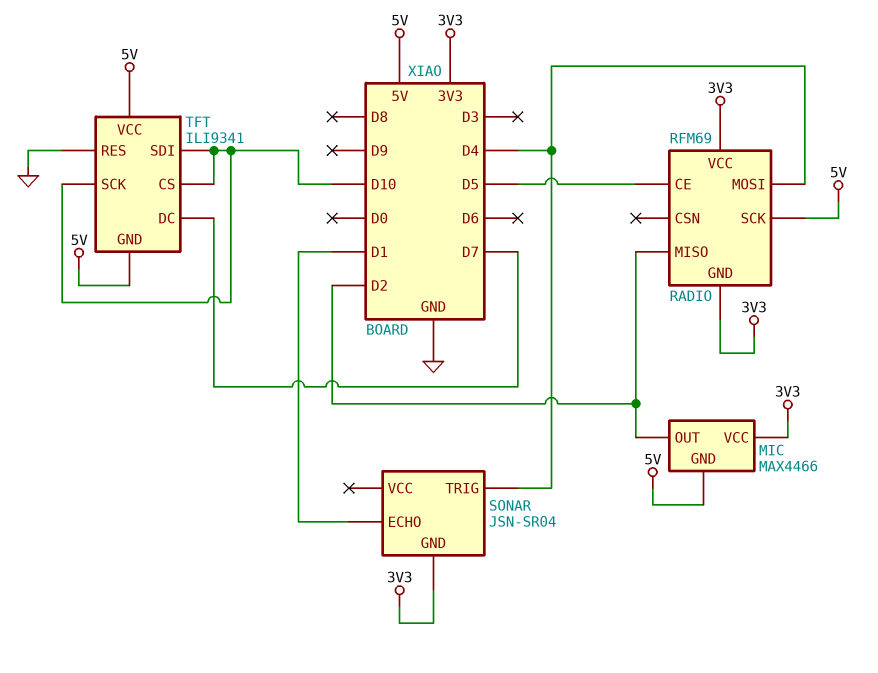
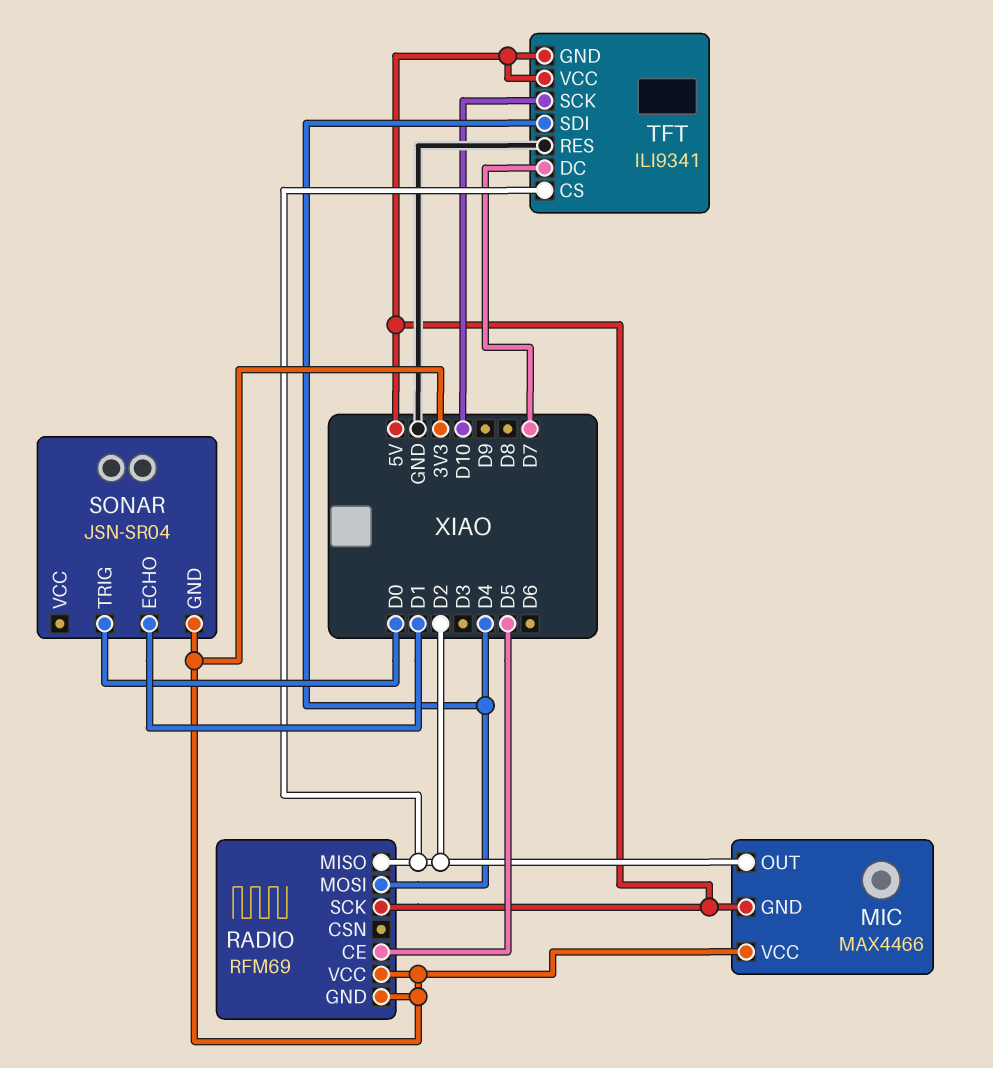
SONAR pin TRIG: D4 -> D0
TFT pin CS: D10 -> D2
TFT pin SDI: D10 -> D4

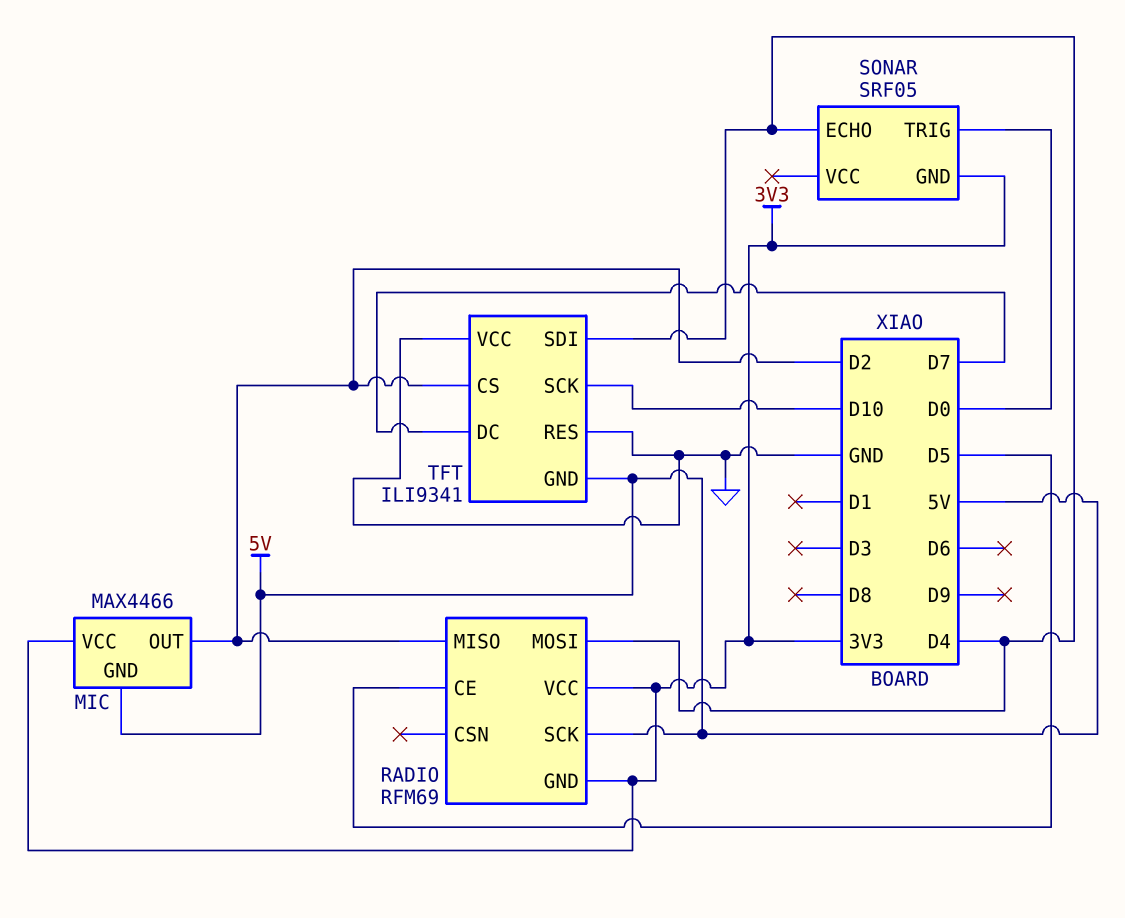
SONAR: JSN-SR04 -> SRF05
SONAR pin ECHO: D1 -> D4
TFT pin VCC: 5V -> GND

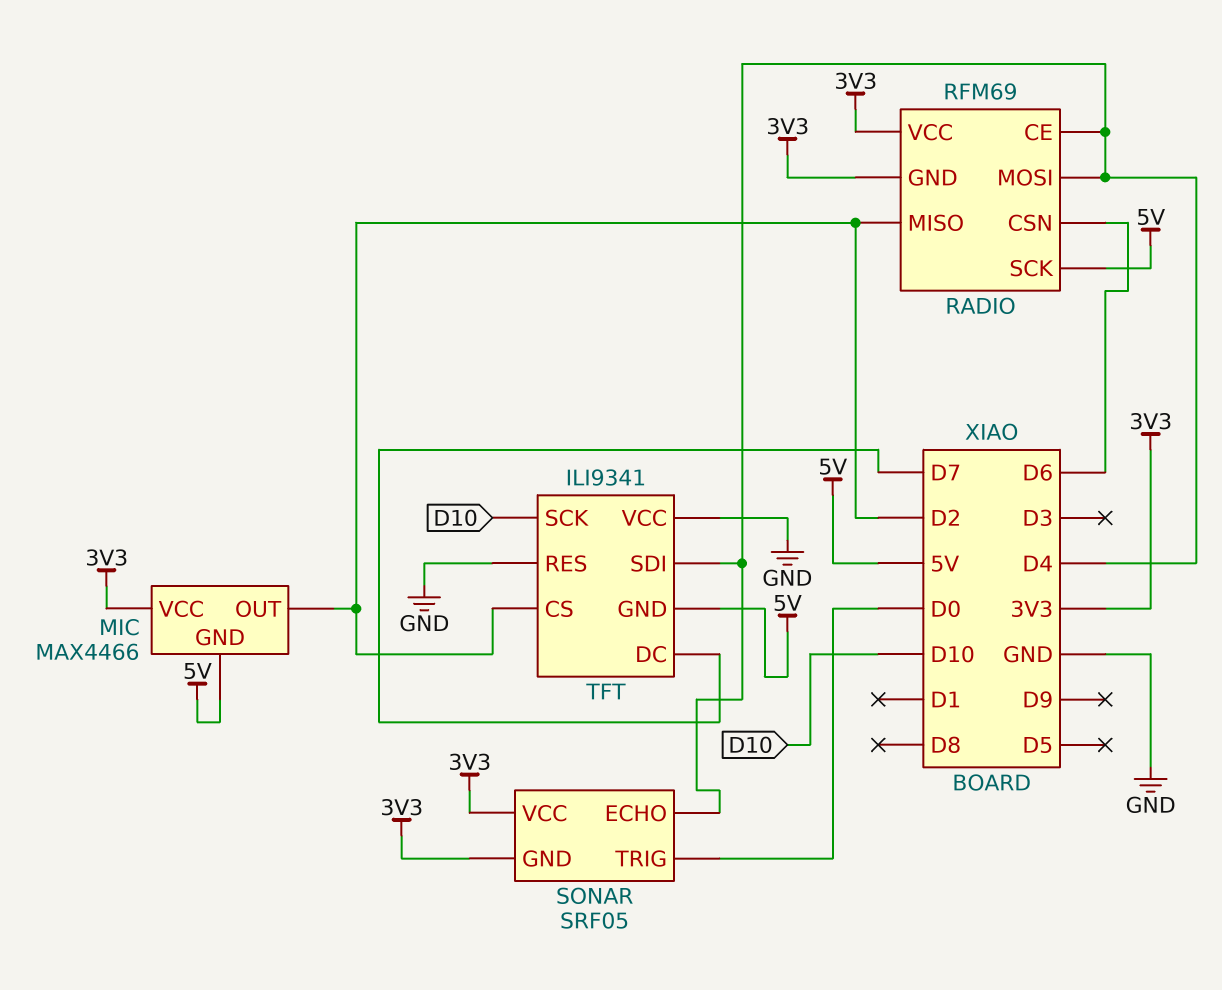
RADIO pin CE: D5 -> D4
RADIO pin CSN: none -> D6
SONAR pin VCC: none -> 3V3

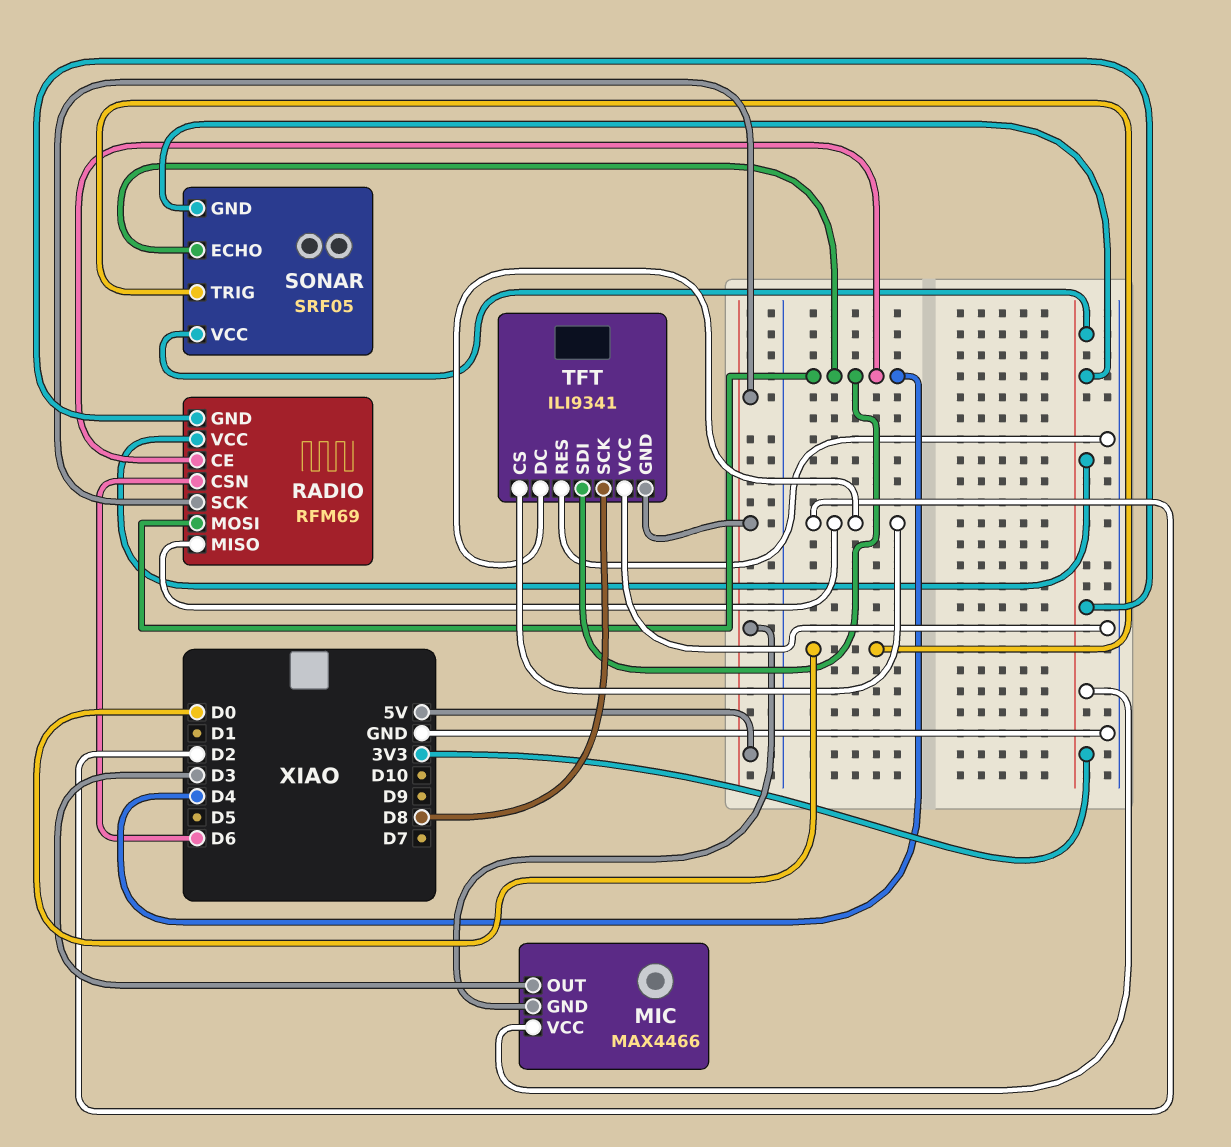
MIC pin OUT: D2 -> D3
TFT pin DC: D7 -> D2
TFT pin SCK: D10 -> D8

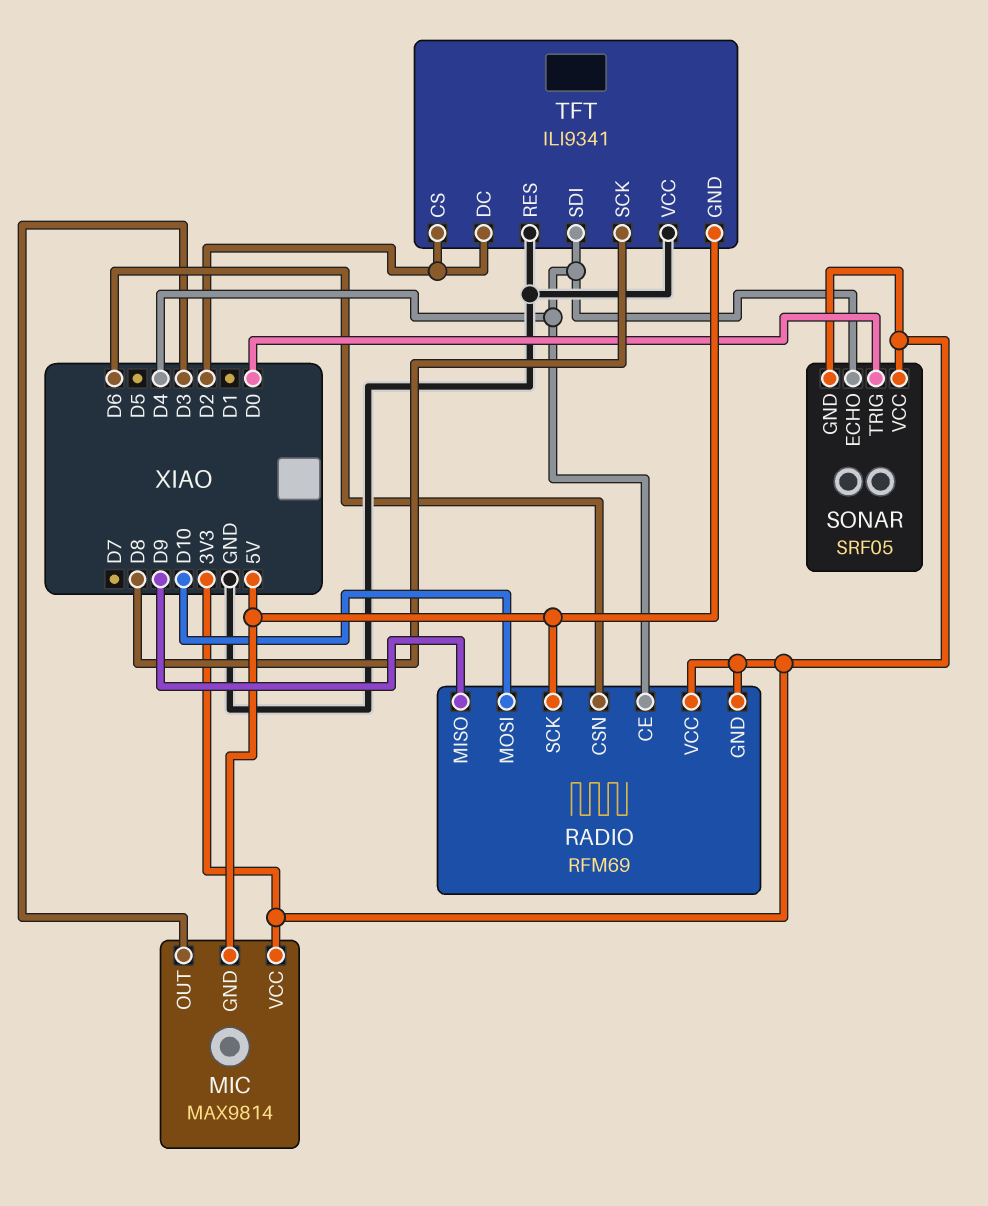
MIC: MAX4466 -> MAX9814
RADIO pin MISO: D2 -> D9
RADIO pin MOSI: D4 -> D10

